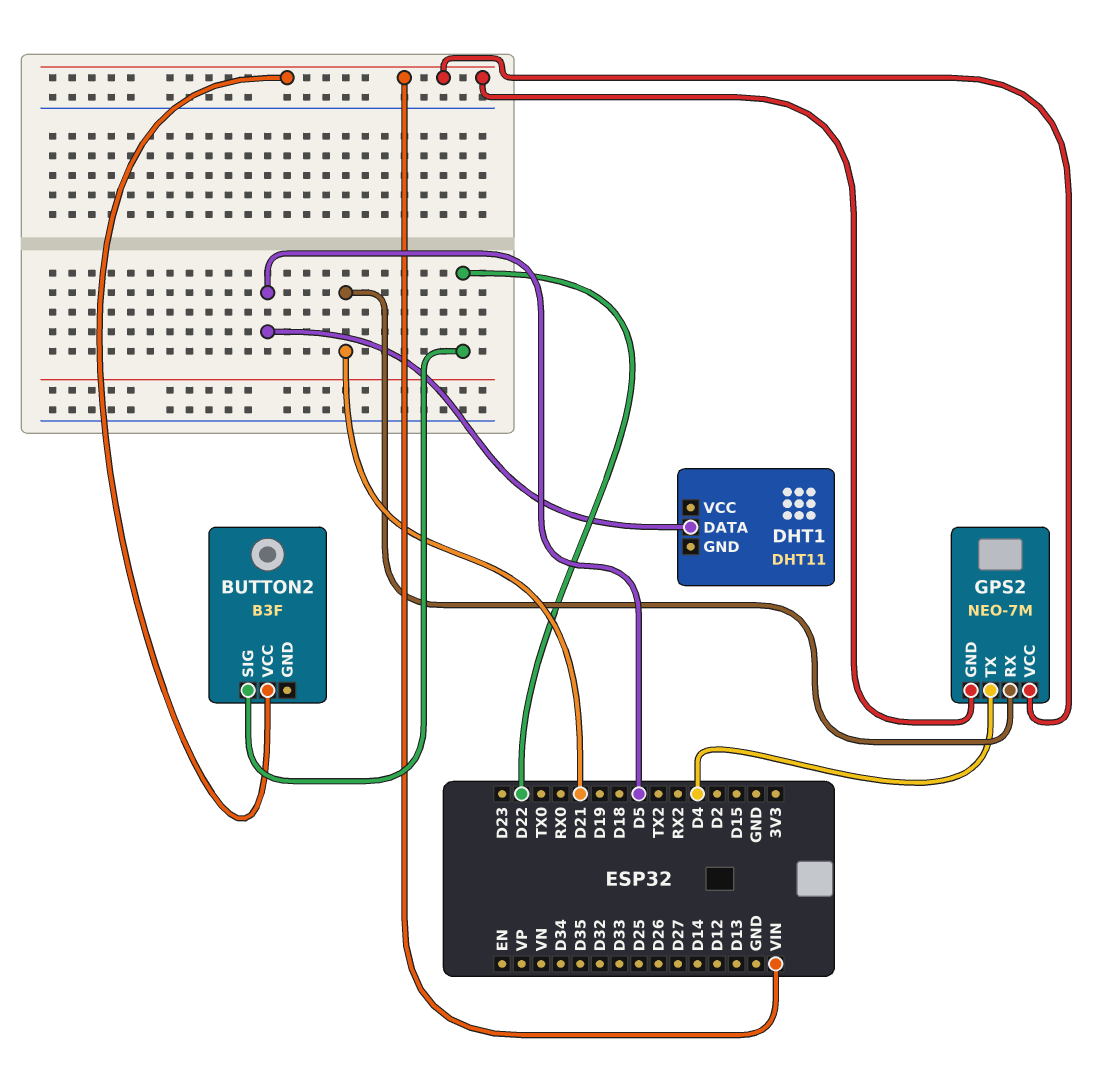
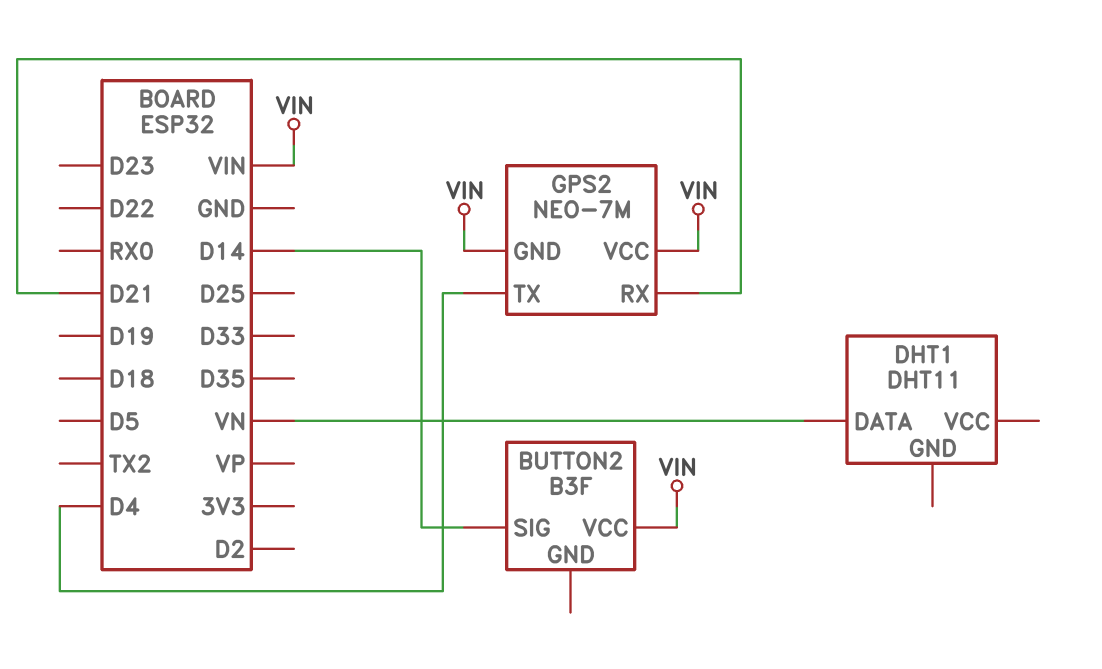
BUTTON2 pin SIG: D22 -> D14
DHT1 pin DATA: D5 -> VN

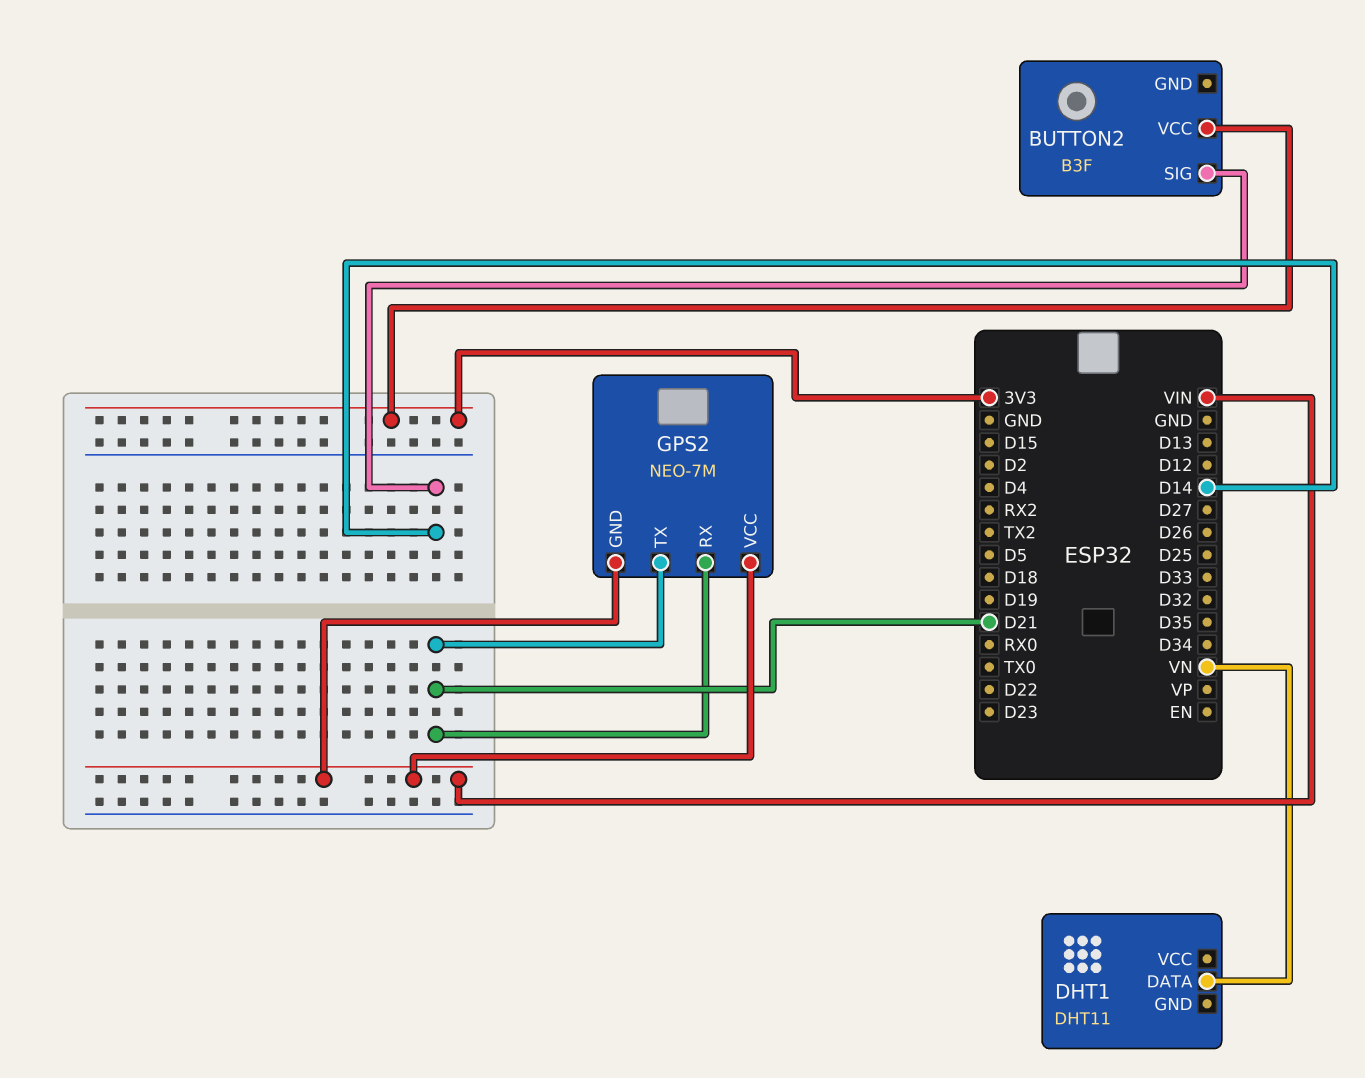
BUTTON2 pin VCC: VIN -> 3V3
GPS2 pin TX: D4 -> D21

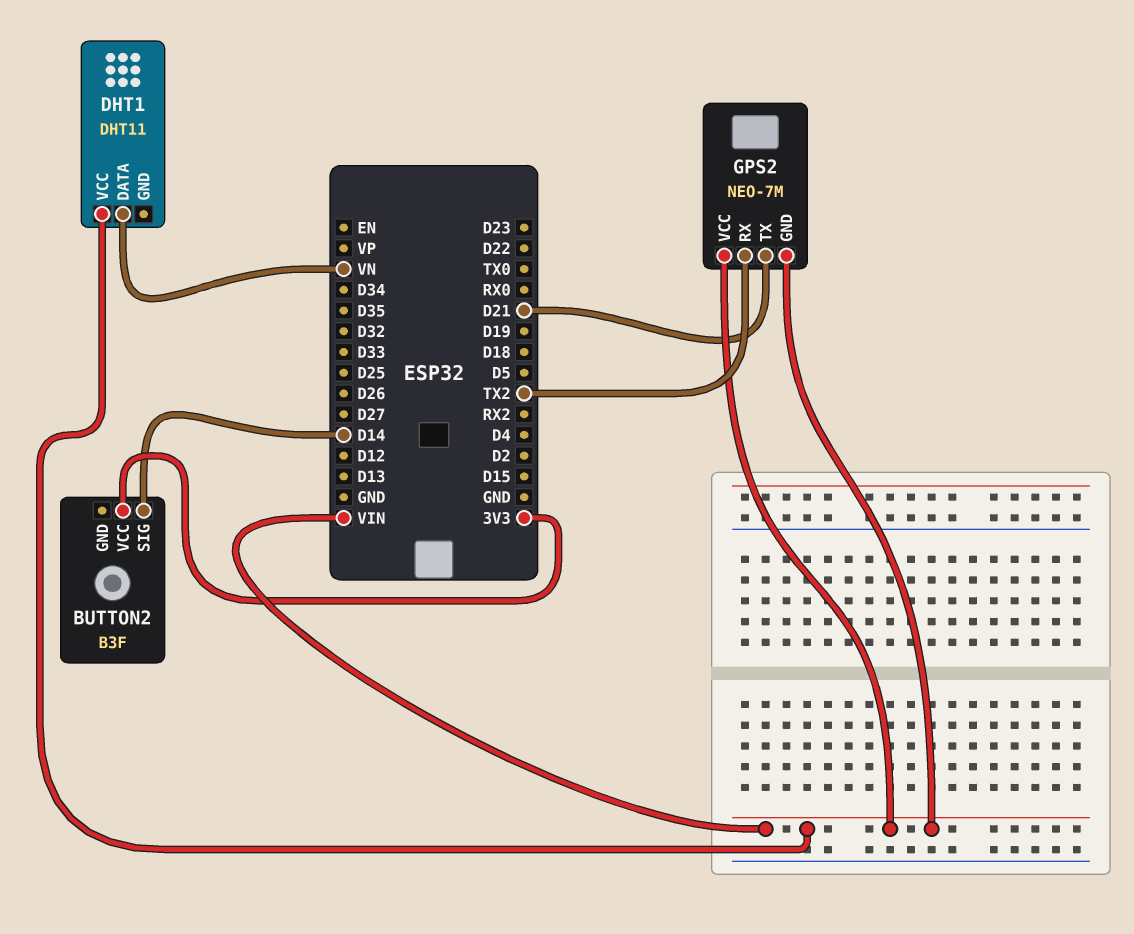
DHT1 pin VCC: none -> VIN
GPS2 pin RX: D21 -> TX2

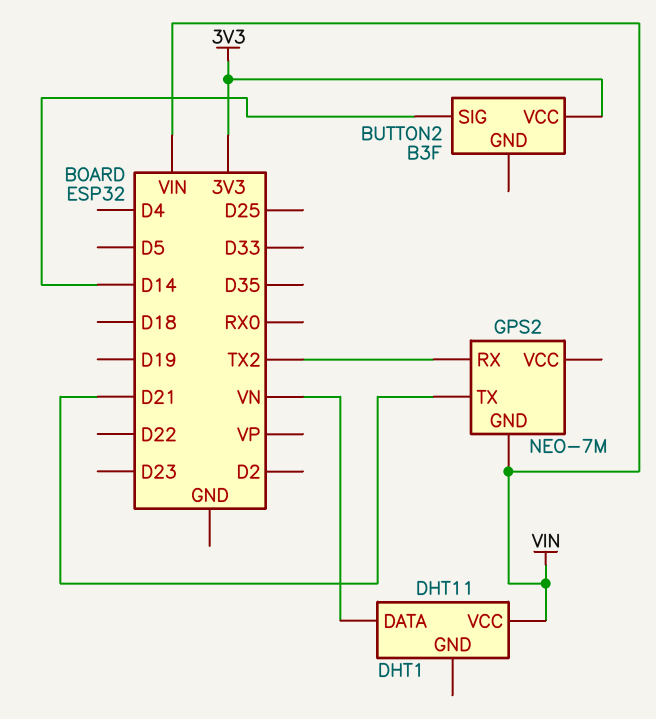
GPS2 pin VCC: VIN -> none

